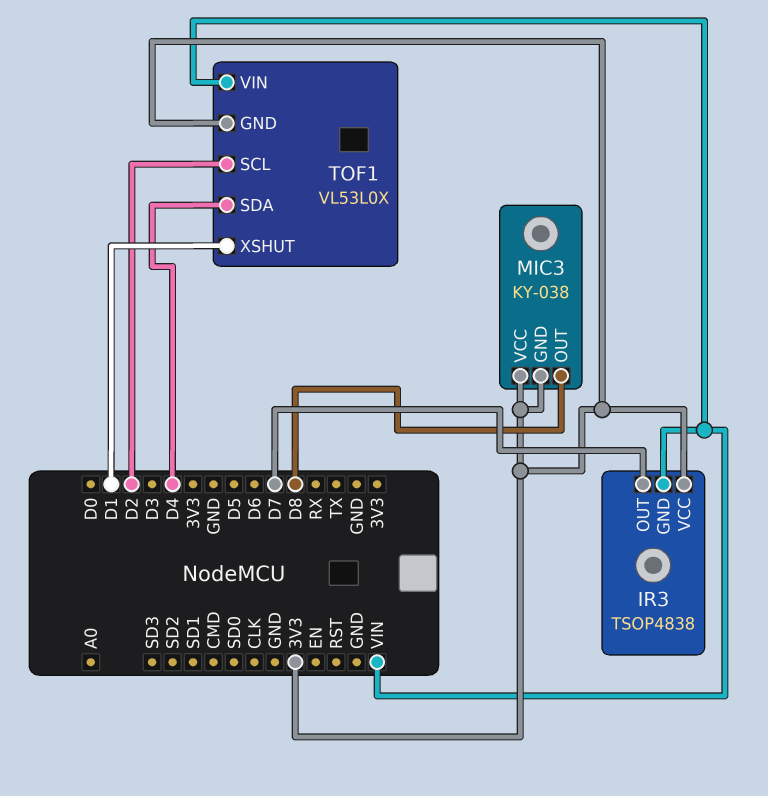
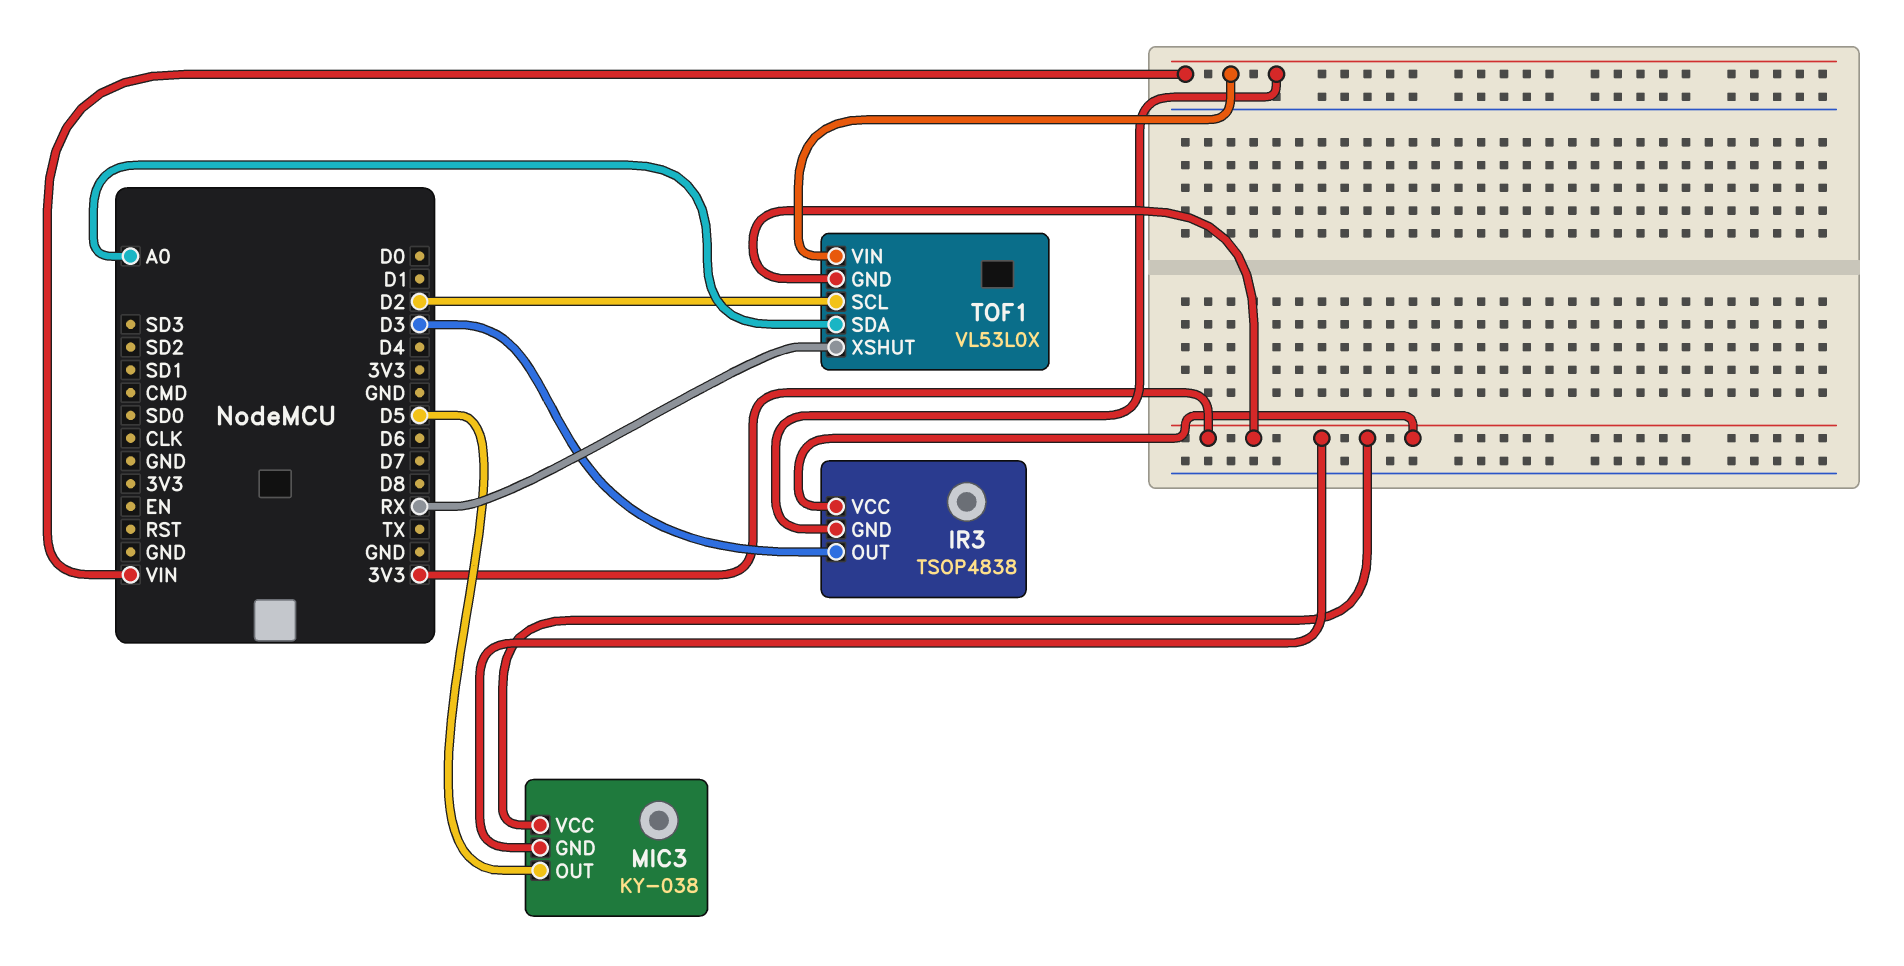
IR3 pin OUT: D7 -> D3
MIC3 pin OUT: D8 -> D5
TOF1 pin SDA: D4 -> A0
TOF1 pin XSHUT: D1 -> RX

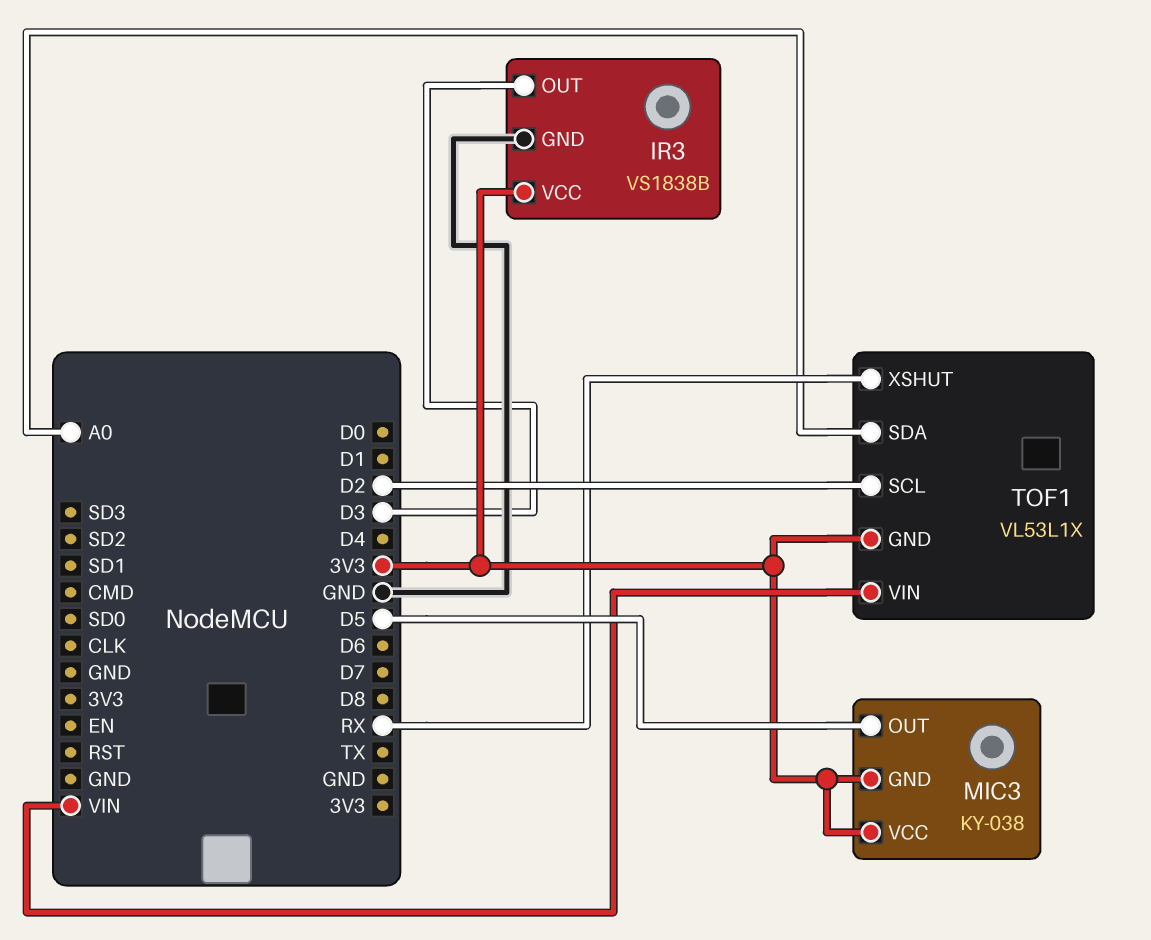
IR3: TSOP4838 -> VS1838B
IR3 pin GND: VIN -> GND
TOF1: VL53L0X -> VL53L1X

